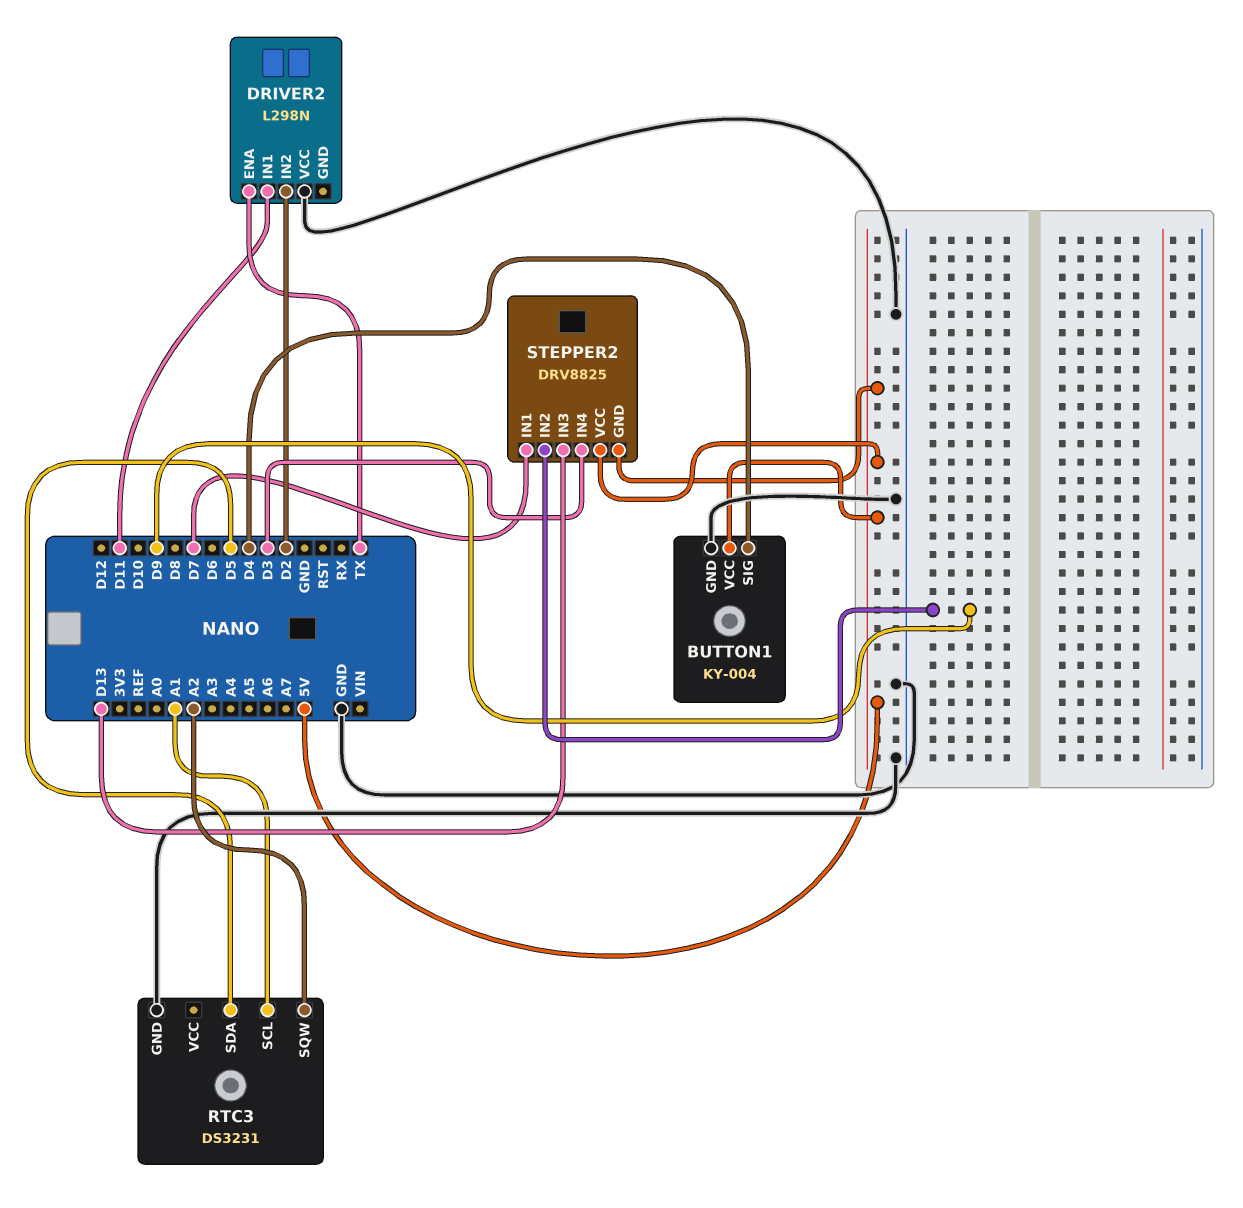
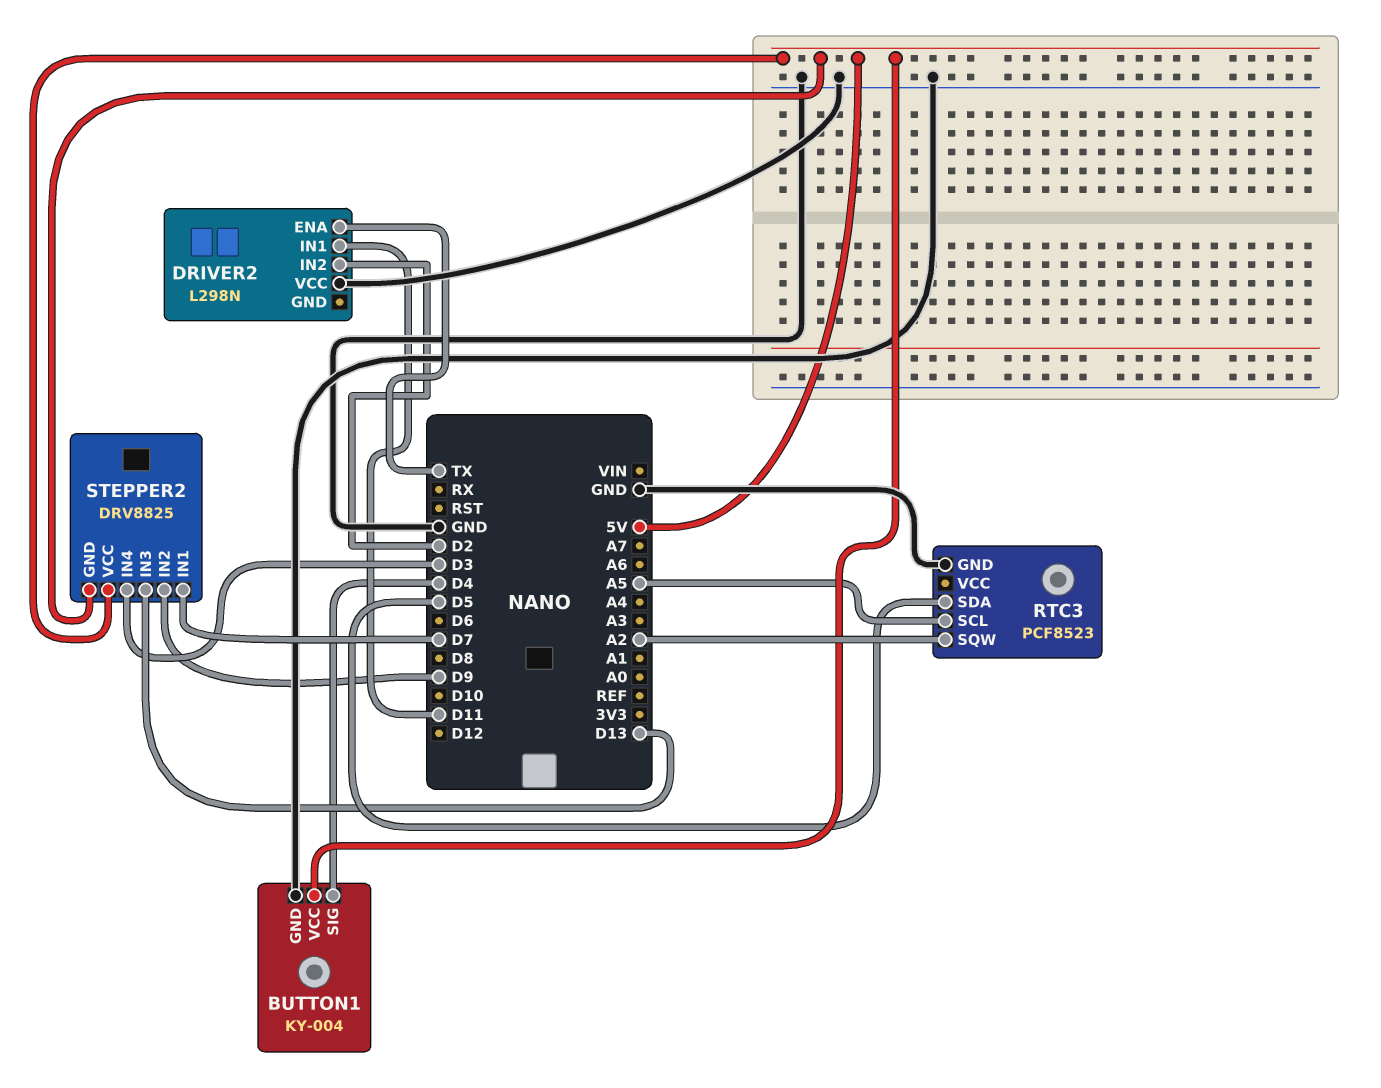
RTC3: DS3231 -> PCF8523
RTC3 pin SCL: A1 -> A5

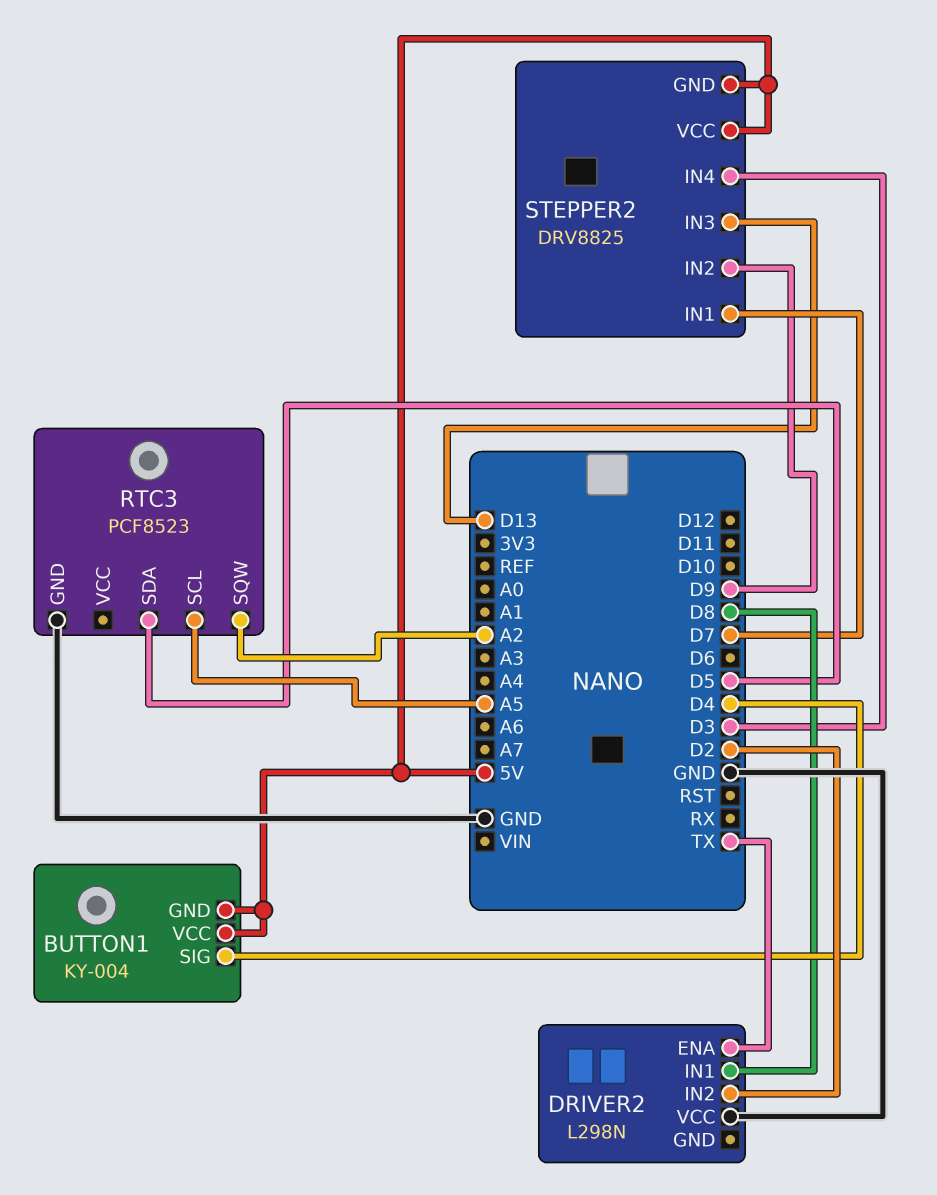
BUTTON1 pin GND: GND -> 5V
DRIVER2 pin IN1: D11 -> D8

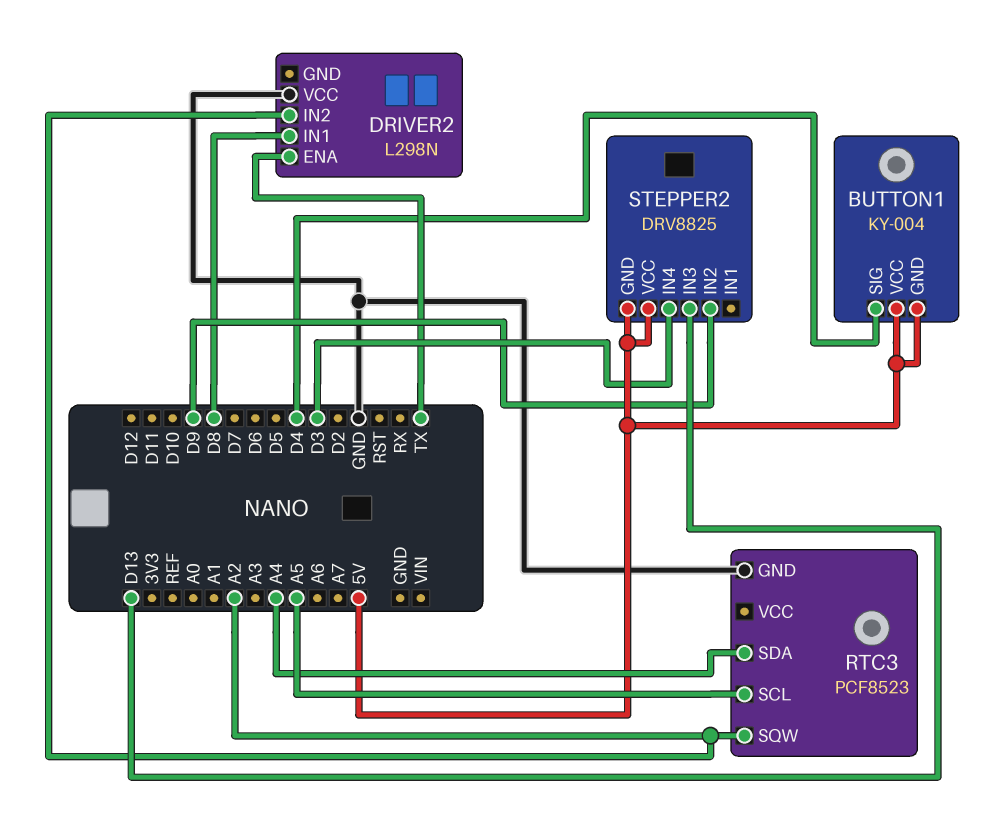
DRIVER2 pin IN2: D2 -> A2
RTC3 pin SDA: D5 -> A4
STEPPER2 pin IN1: D7 -> none

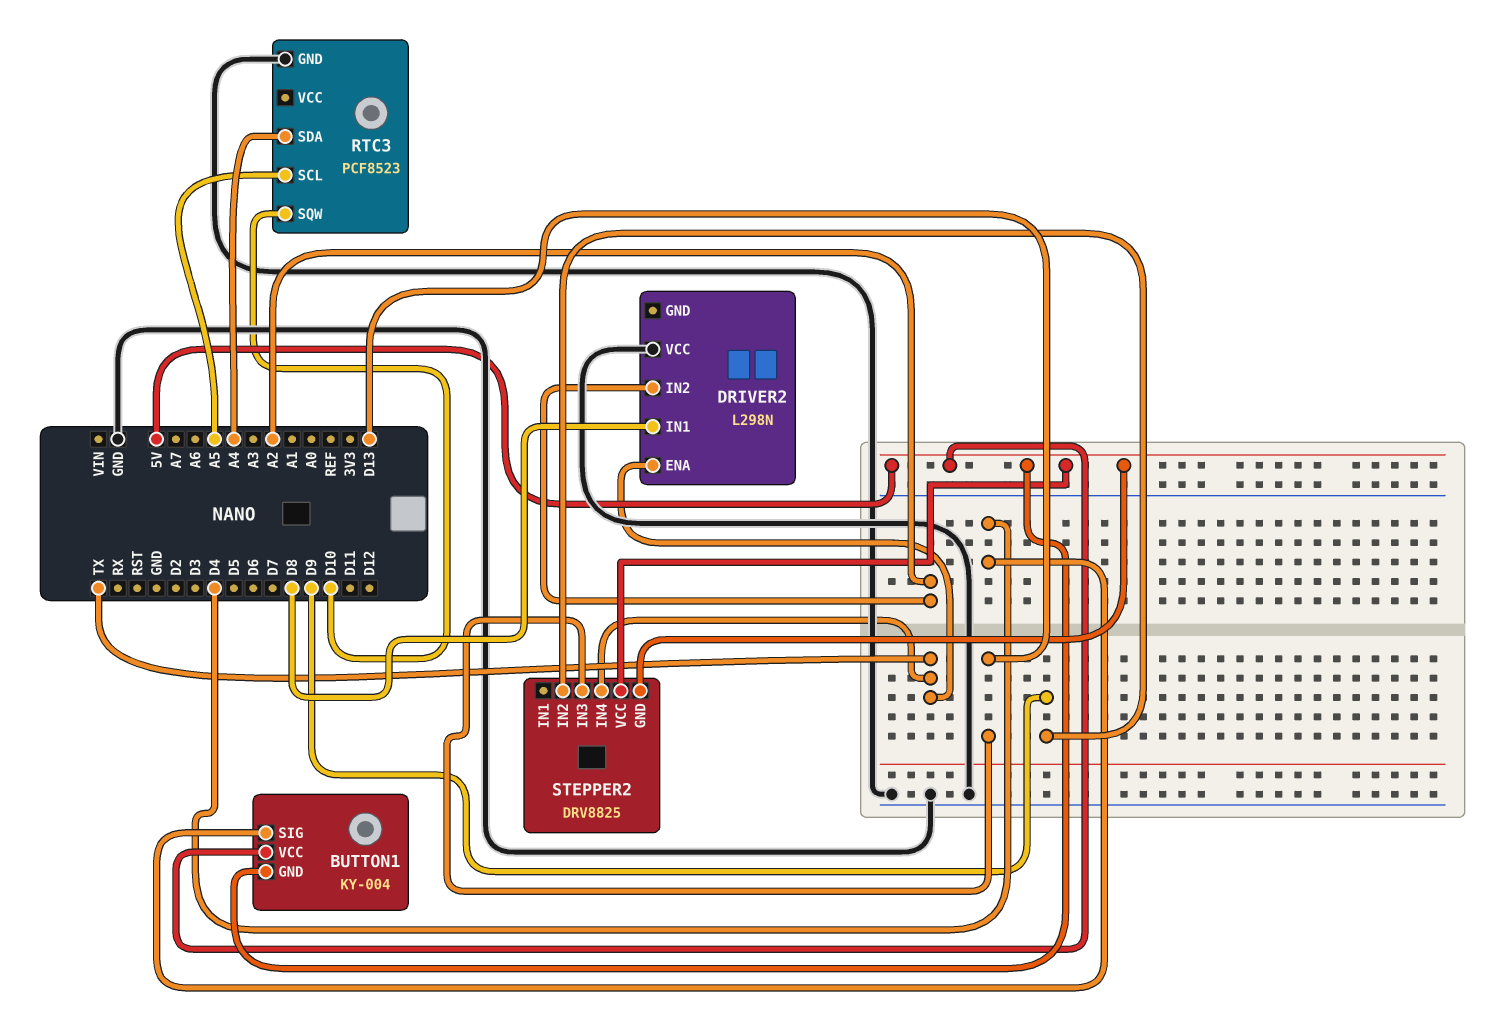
RTC3 pin SQW: A2 -> D10
STEPPER2 pin IN4: D3 -> TX

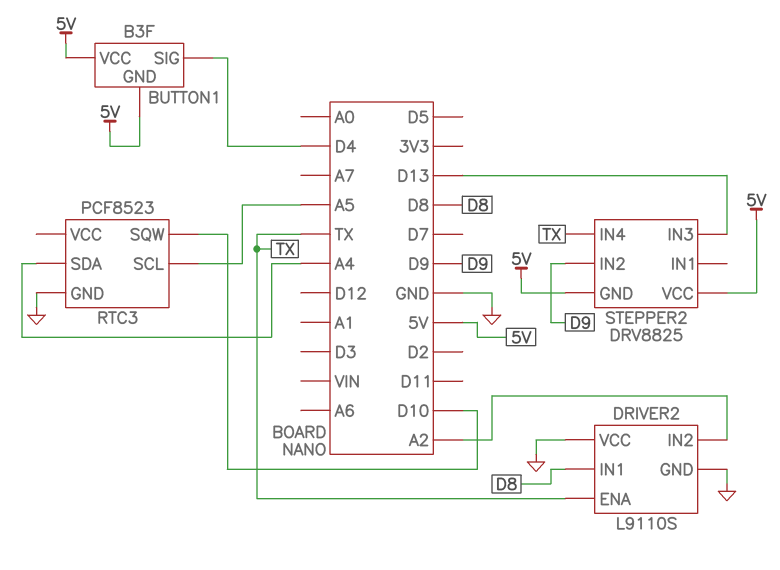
BUTTON1: KY-004 -> B3F
DRIVER2: L298N -> L9110S
DRIVER2 pin GND: none -> GND

